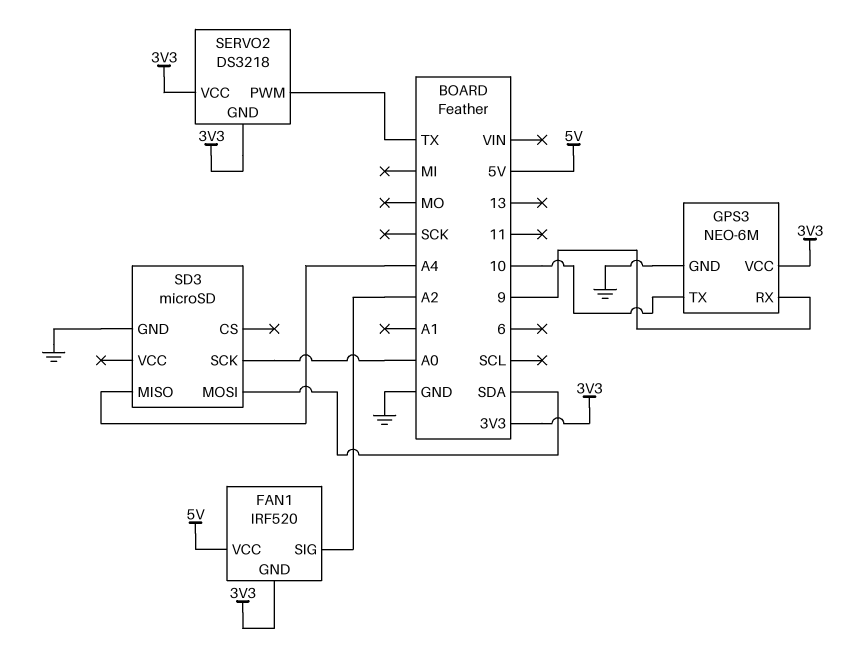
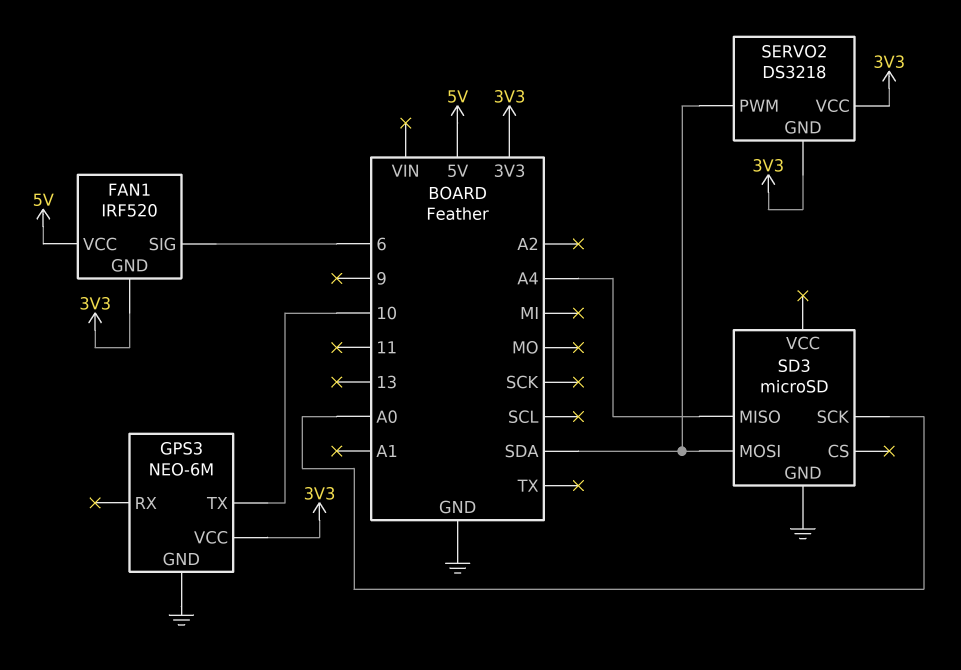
FAN1 pin SIG: A2 -> 6
GPS3 pin RX: 9 -> none
SERVO2 pin PWM: TX -> SDA

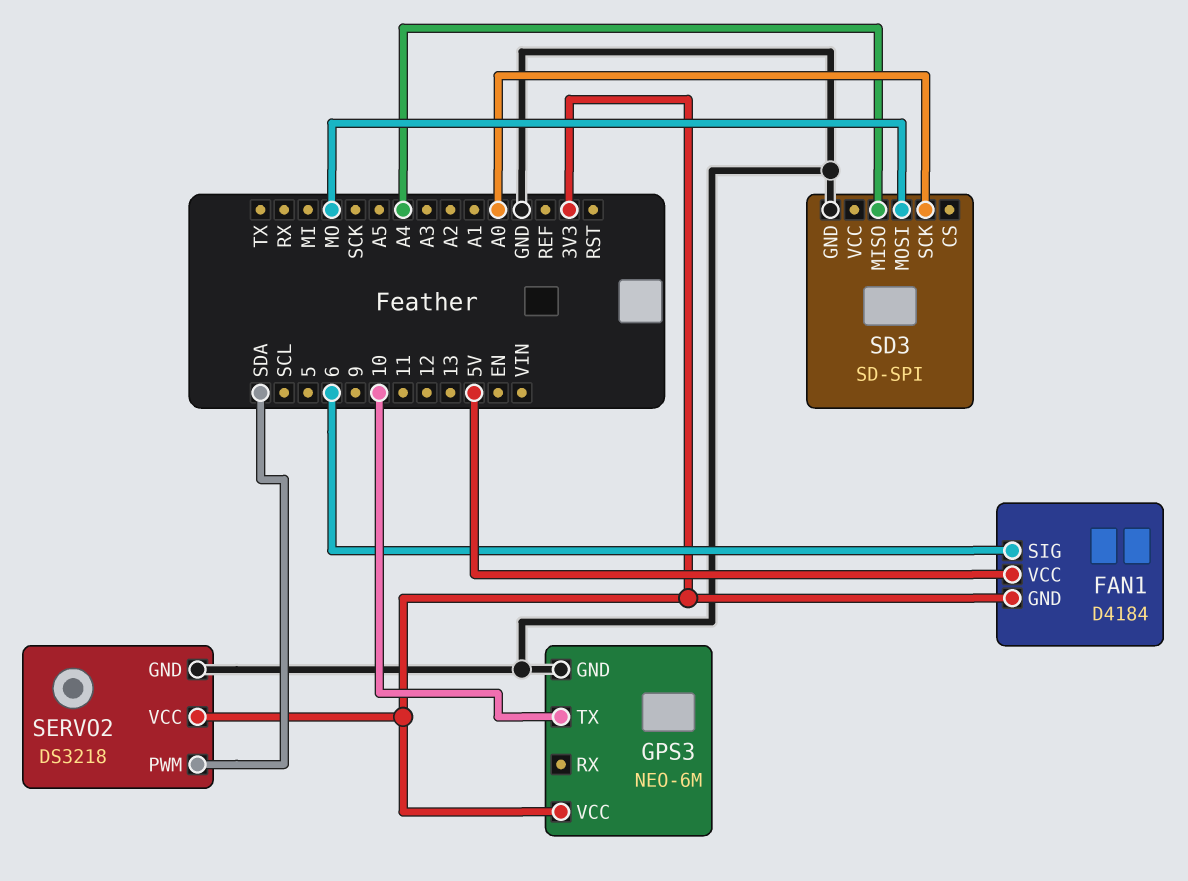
FAN1: IRF520 -> D4184
SD3: microSD -> SD-SPI
SD3 pin MOSI: SDA -> MO
SERVO2 pin GND: 3V3 -> GND

